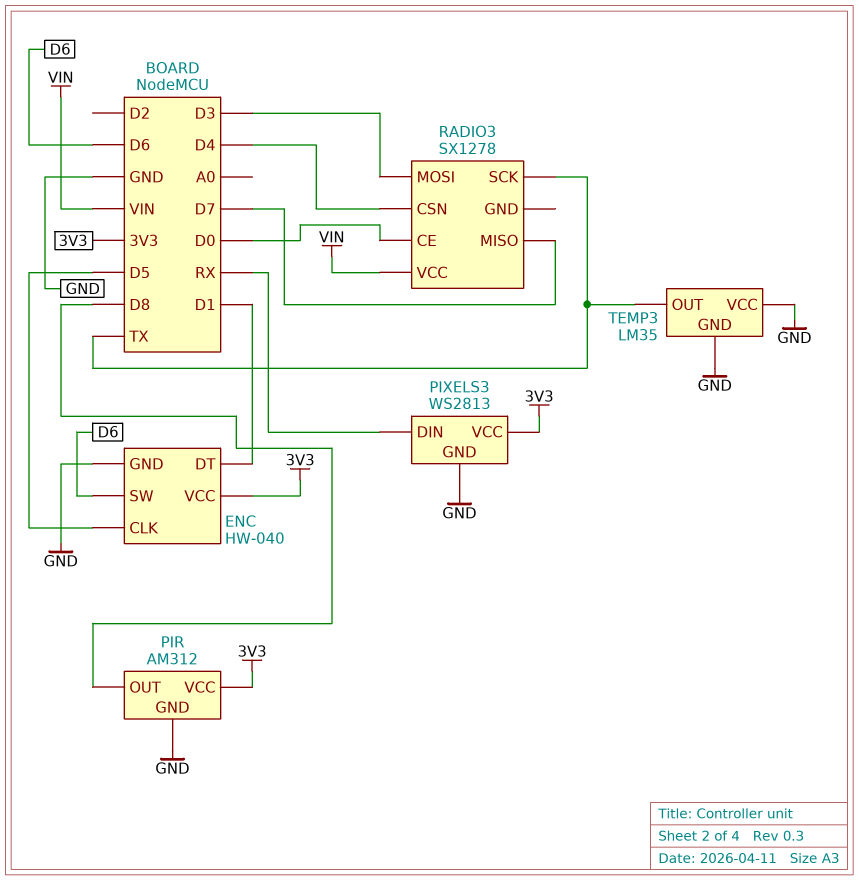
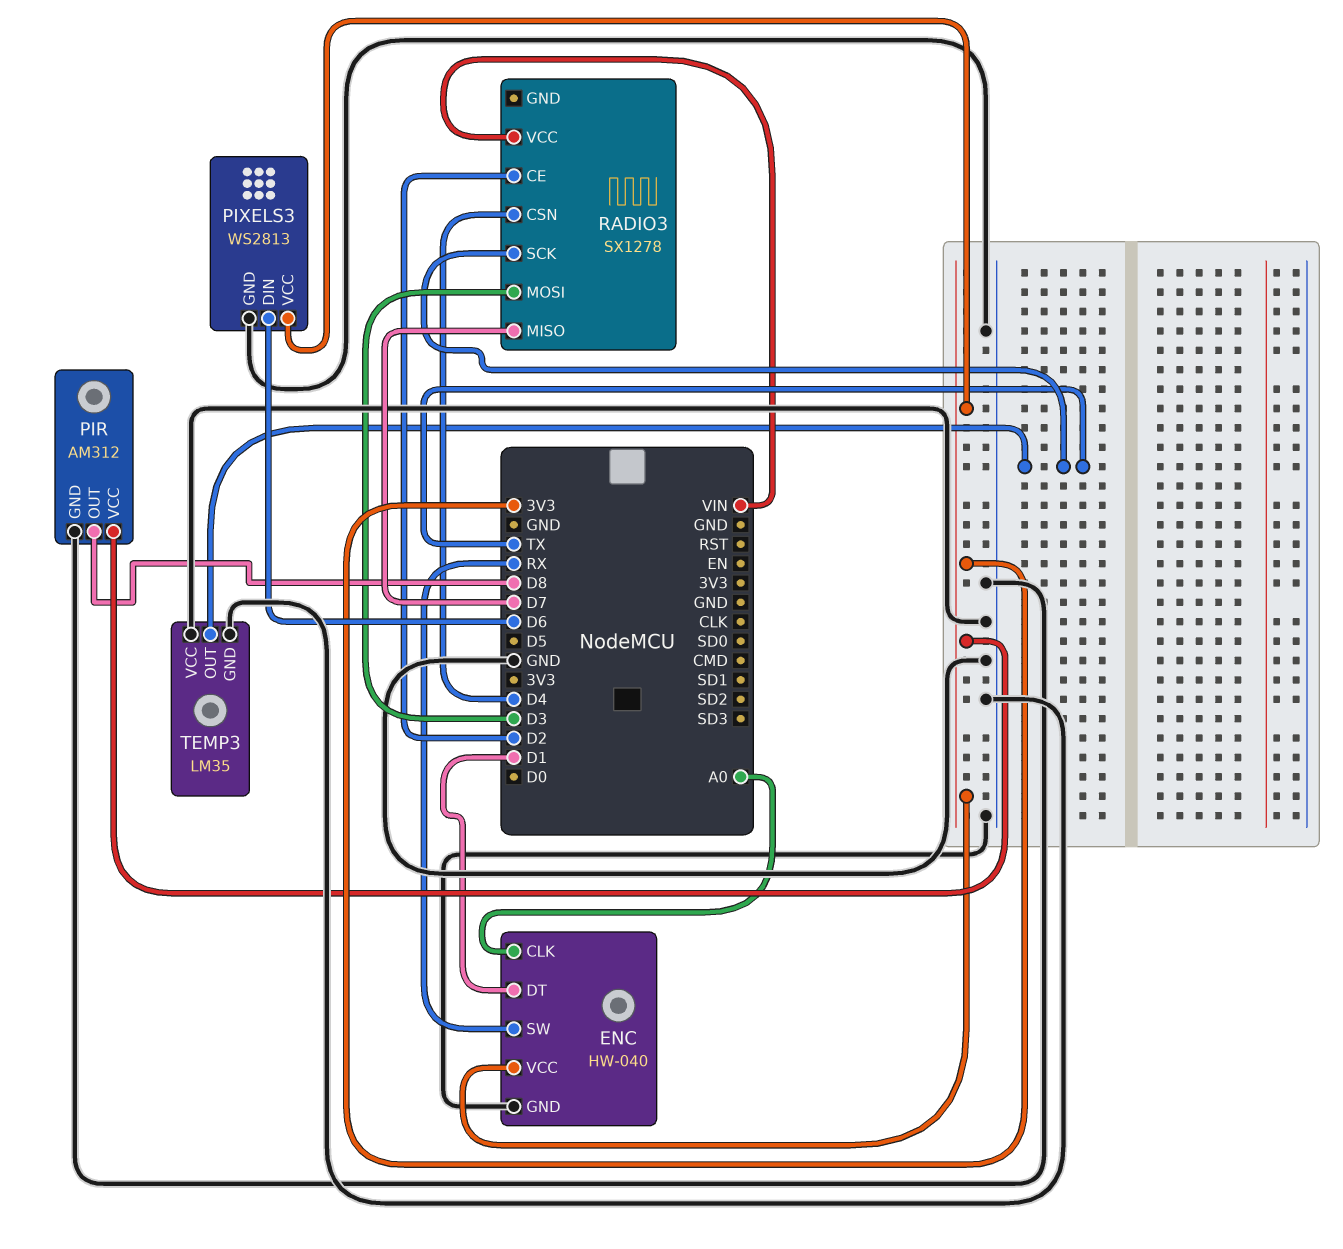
ENC pin CLK: D5 -> A0
ENC pin SW: D6 -> RX
PIXELS3 pin DIN: RX -> D6
RADIO3 pin CE: D0 -> D2

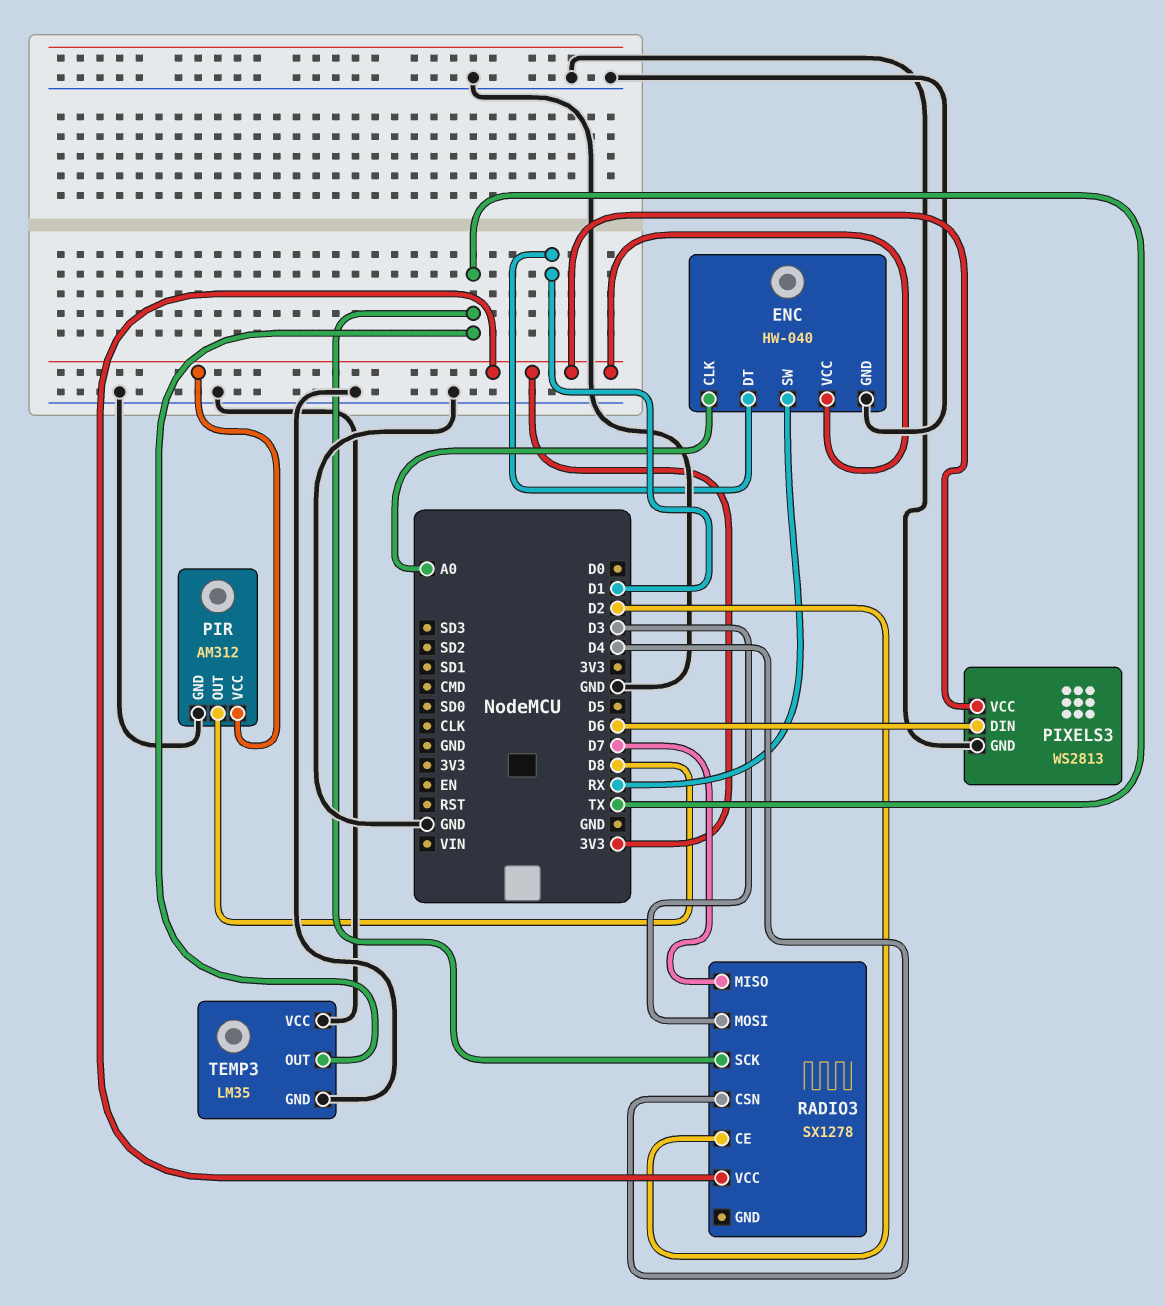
RADIO3 pin VCC: VIN -> 3V3

